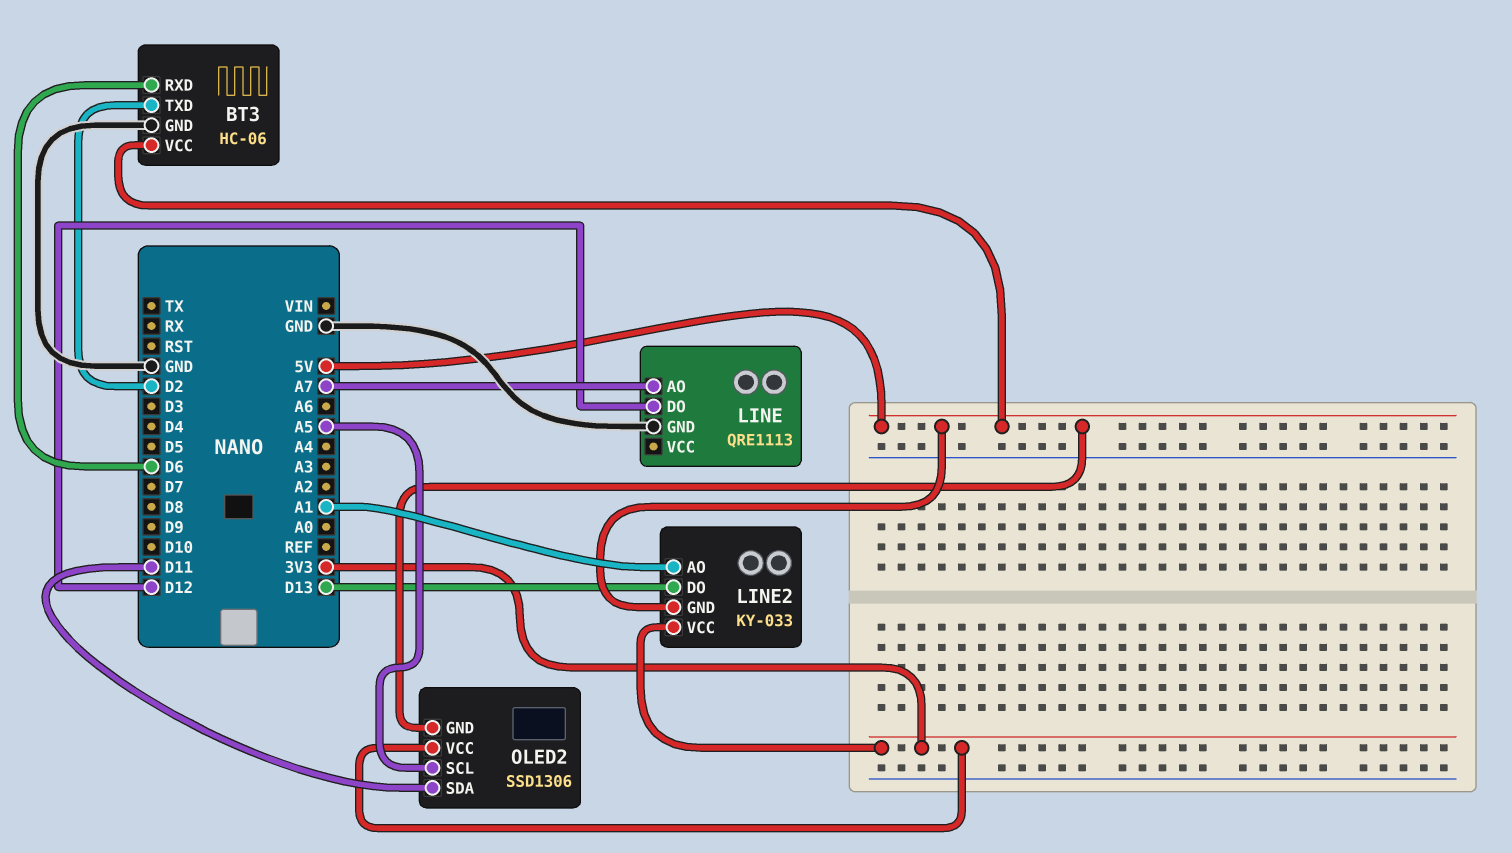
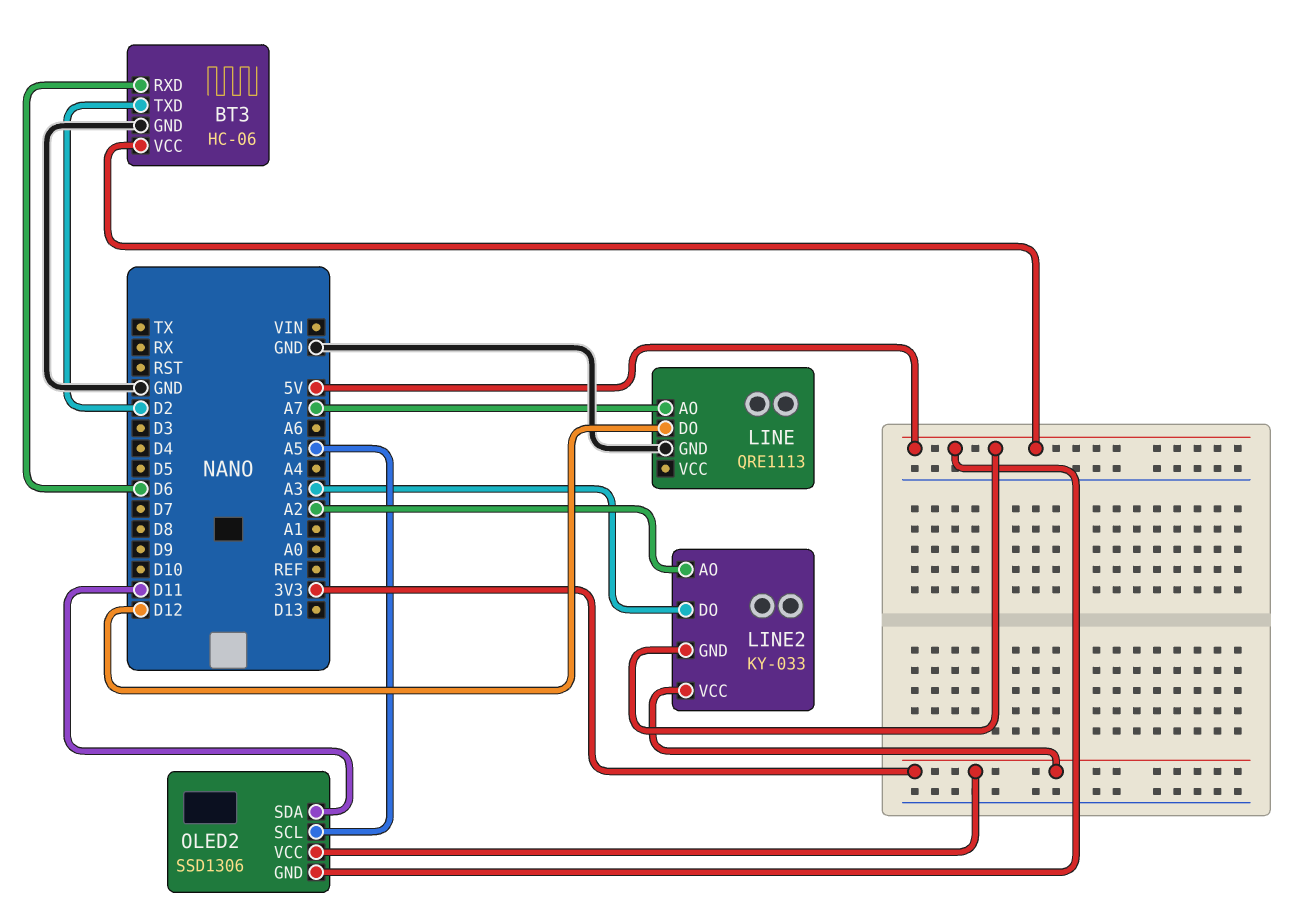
LINE2 pin AO: A1 -> A2
LINE2 pin DO: D13 -> A3

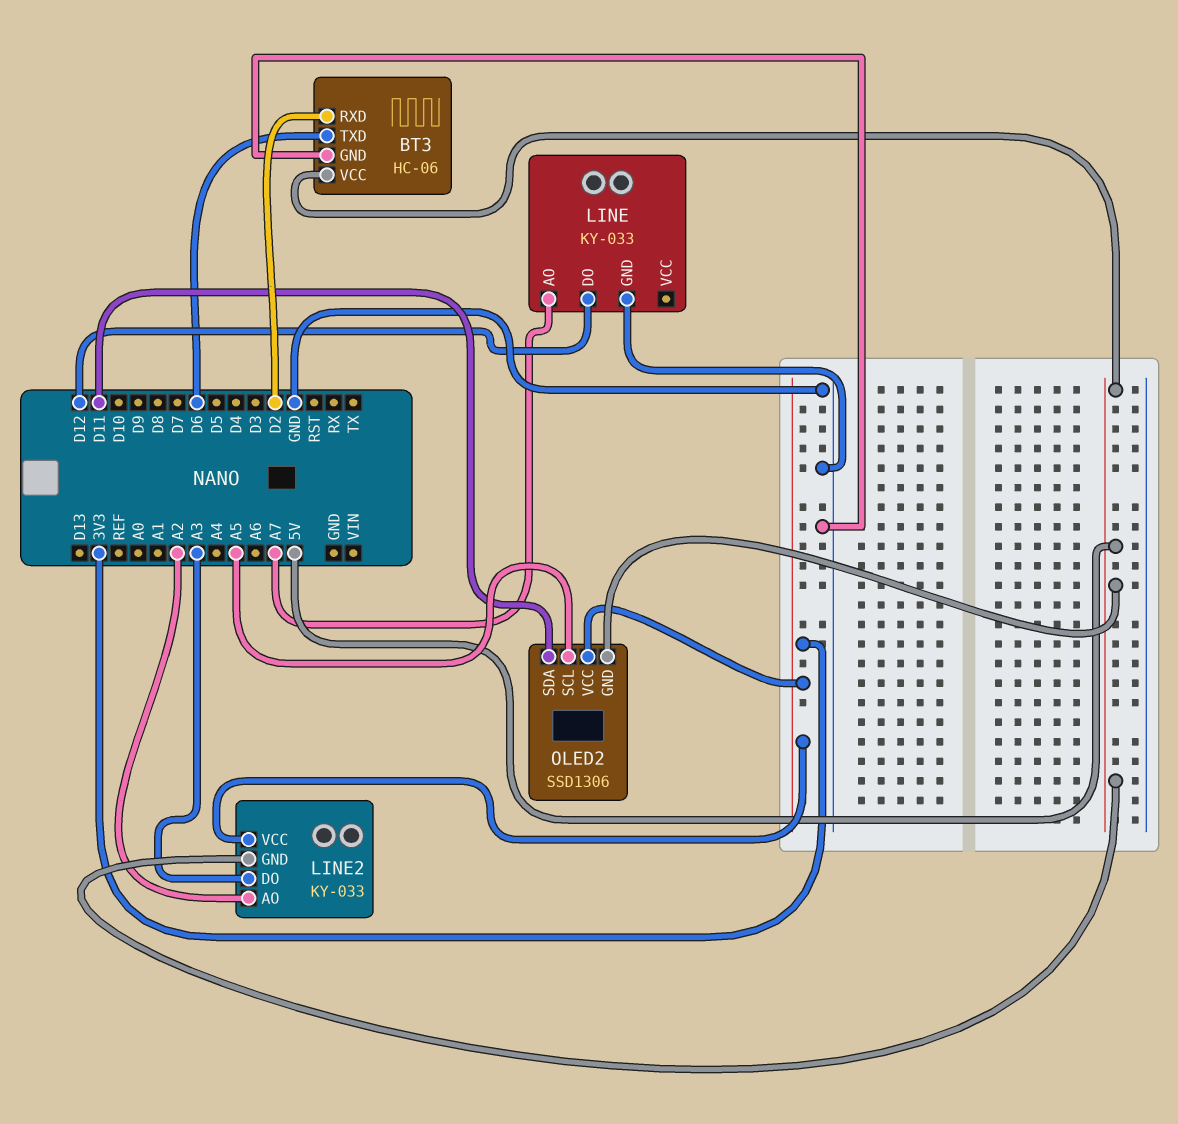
BT3 pin RXD: D6 -> D2
BT3 pin TXD: D2 -> D6
LINE: QRE1113 -> KY-033

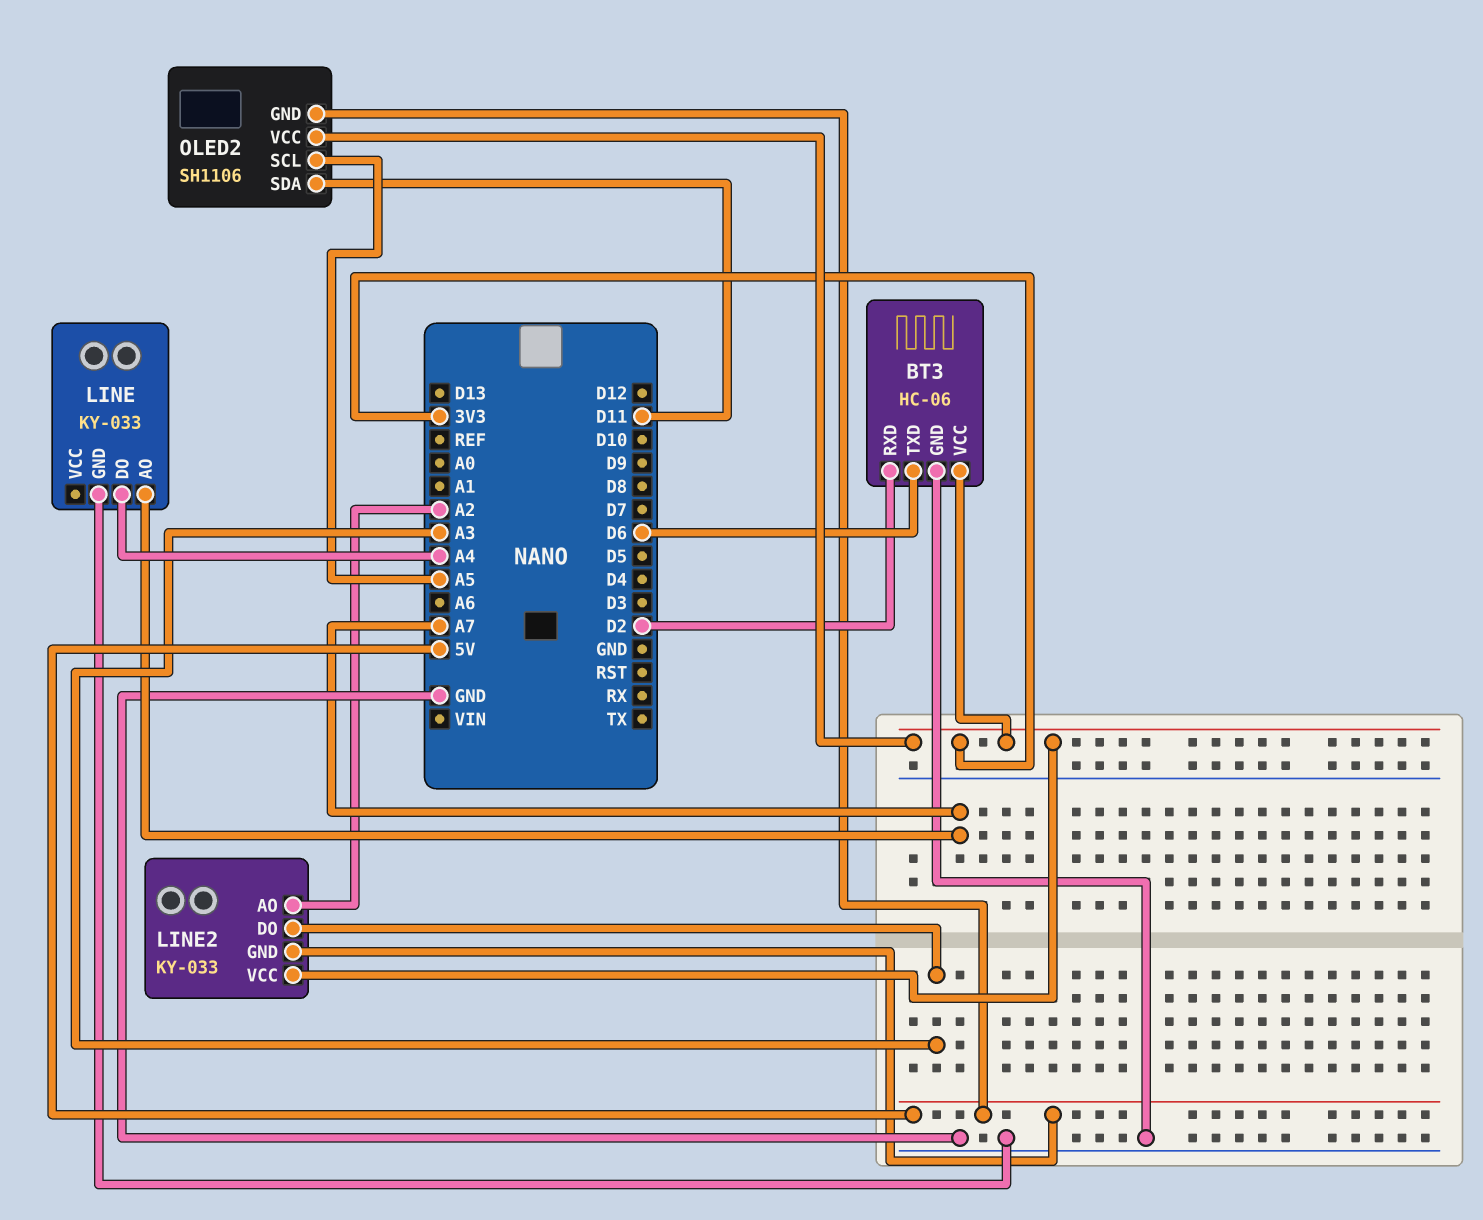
BT3 pin VCC: 5V -> 3V3
LINE pin DO: D12 -> A4
OLED2: SSD1306 -> SH1106

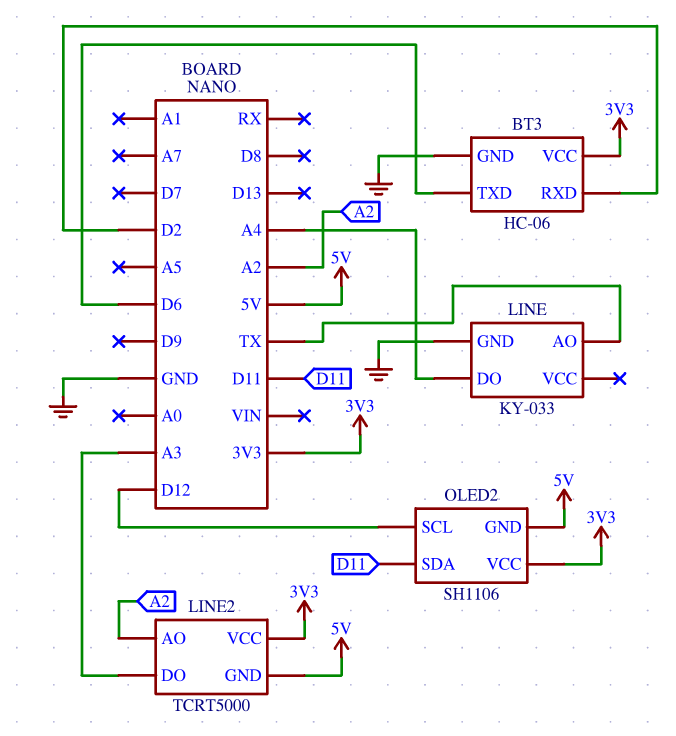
LINE pin AO: A7 -> TX
LINE2: KY-033 -> TCRT5000
OLED2 pin SCL: A5 -> D12

